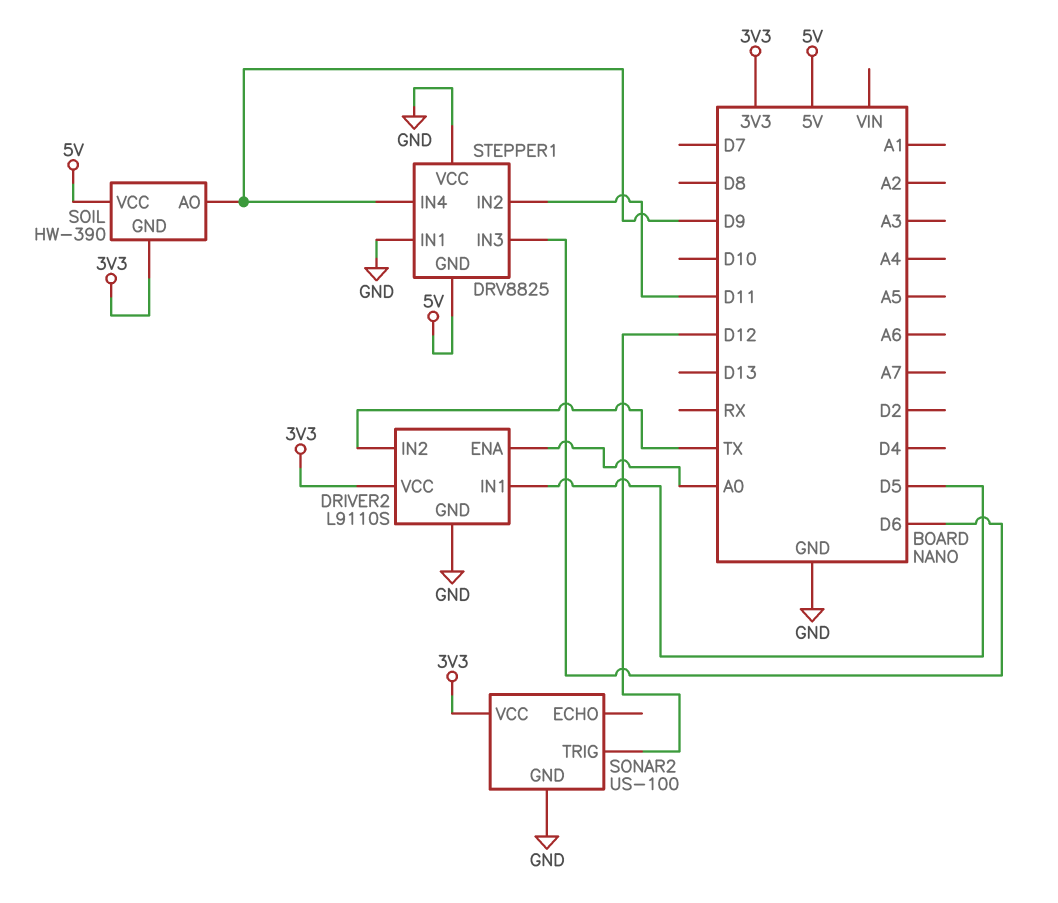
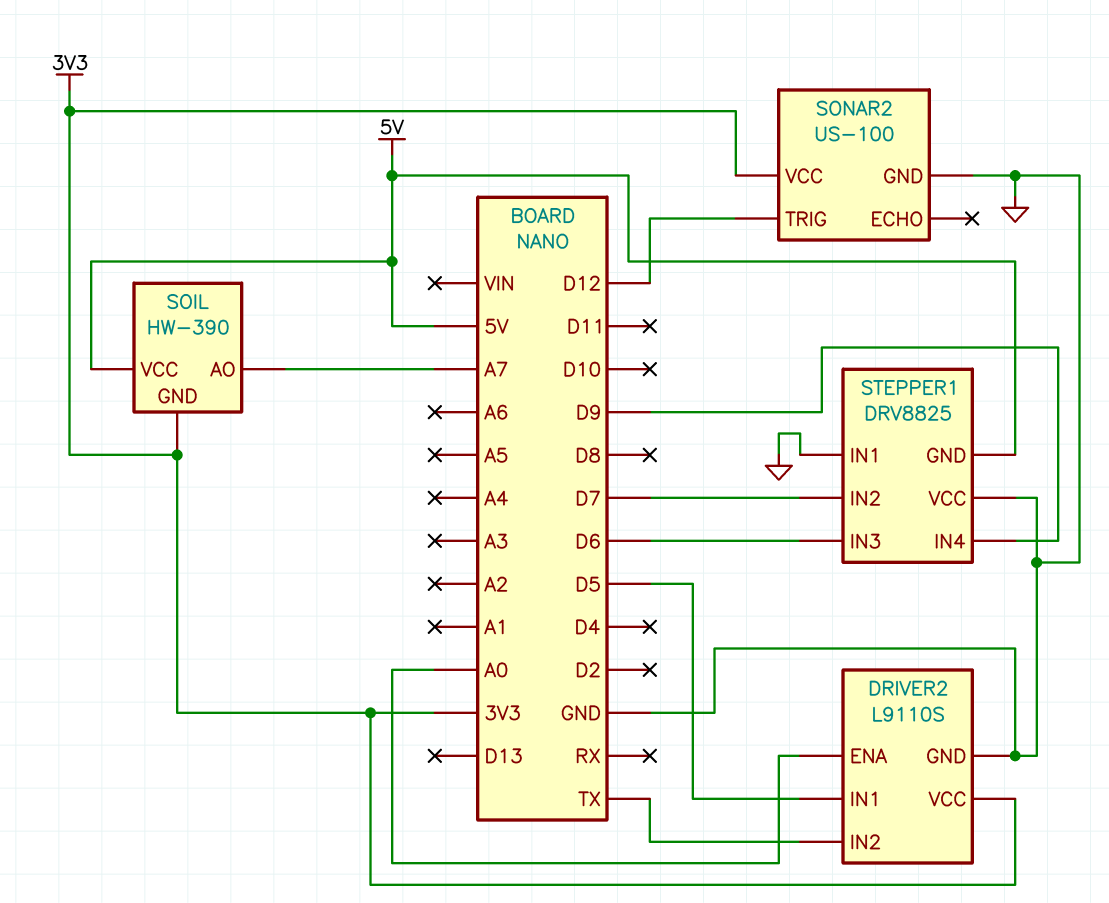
SOIL pin AO: D9 -> A7
STEPPER1 pin IN2: D11 -> D7

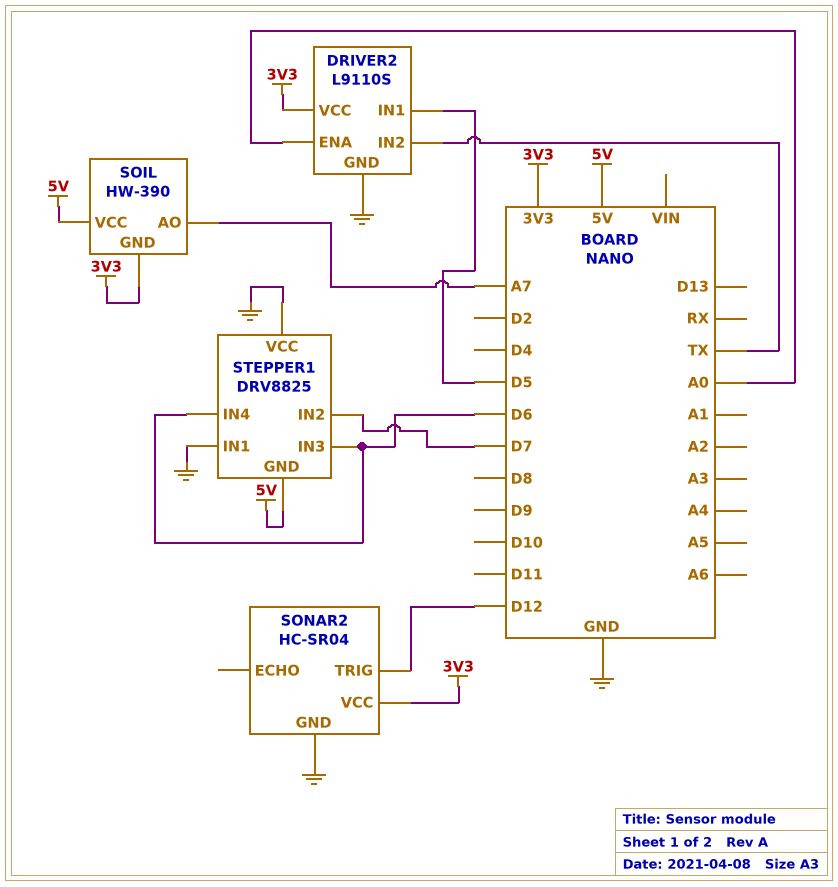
SONAR2: US-100 -> HC-SR04
STEPPER1 pin IN4: D9 -> D6

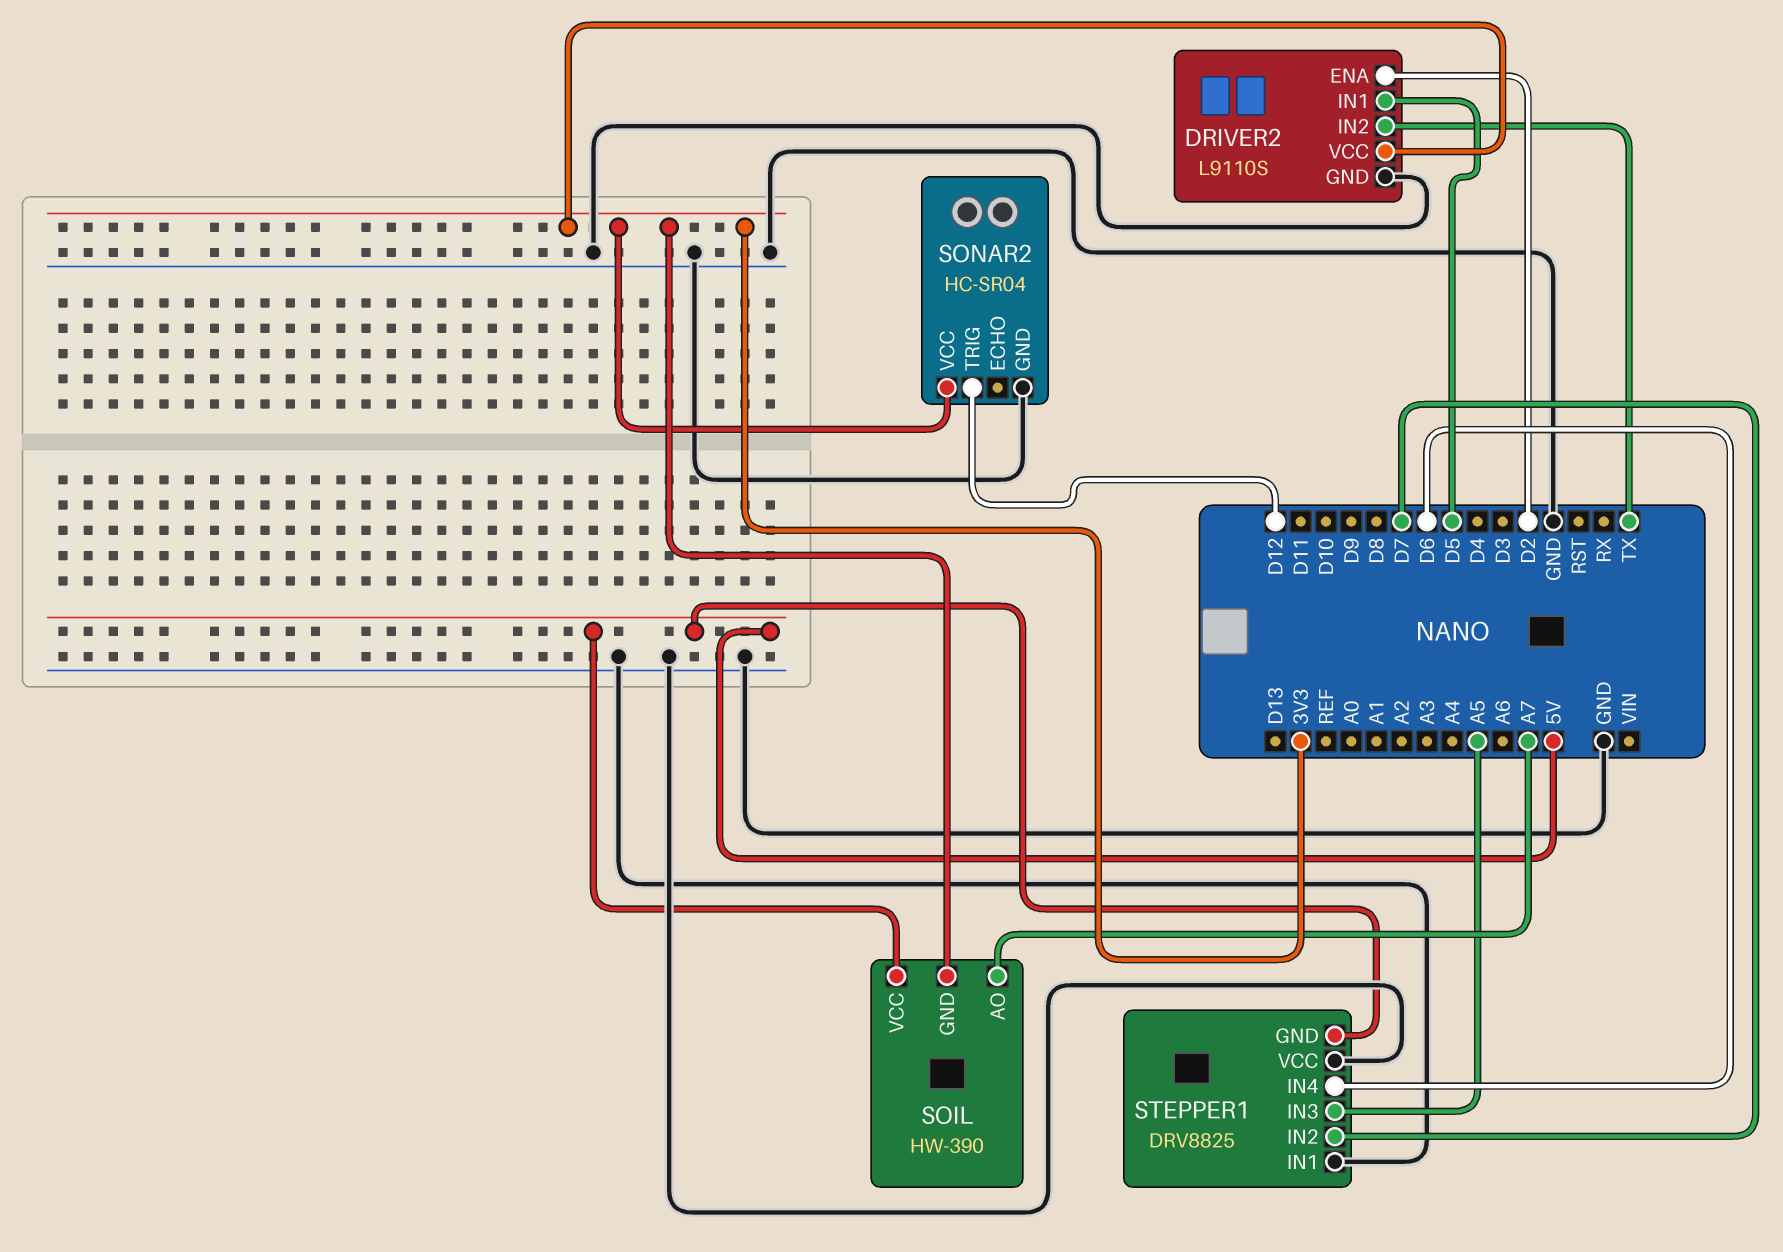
DRIVER2 pin ENA: A0 -> D2
STEPPER1 pin IN3: D6 -> A5

